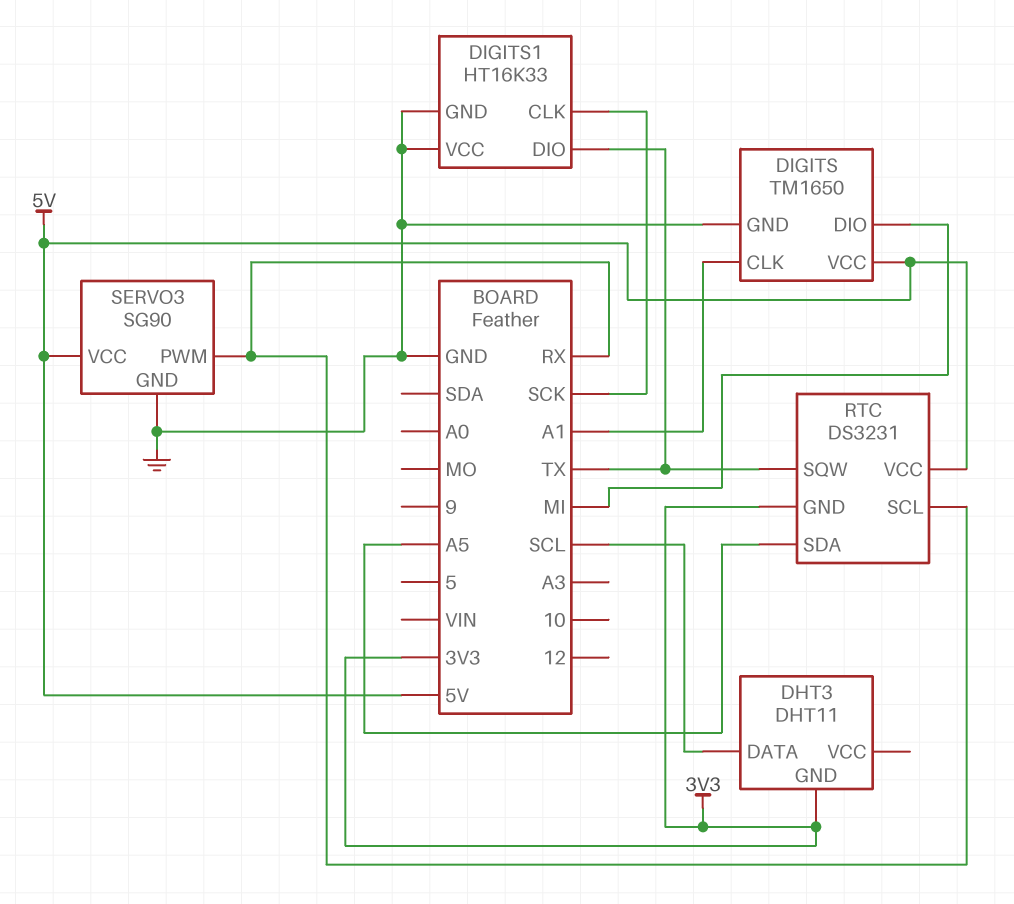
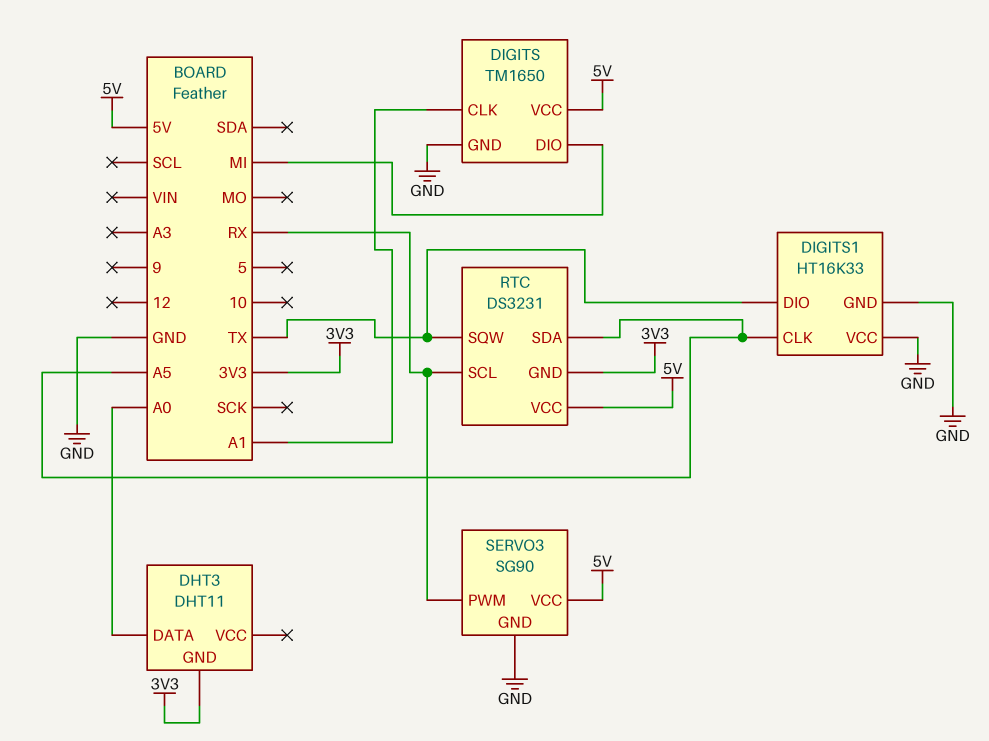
DHT3 pin DATA: SCL -> A0
DIGITS1 pin CLK: SCK -> A5

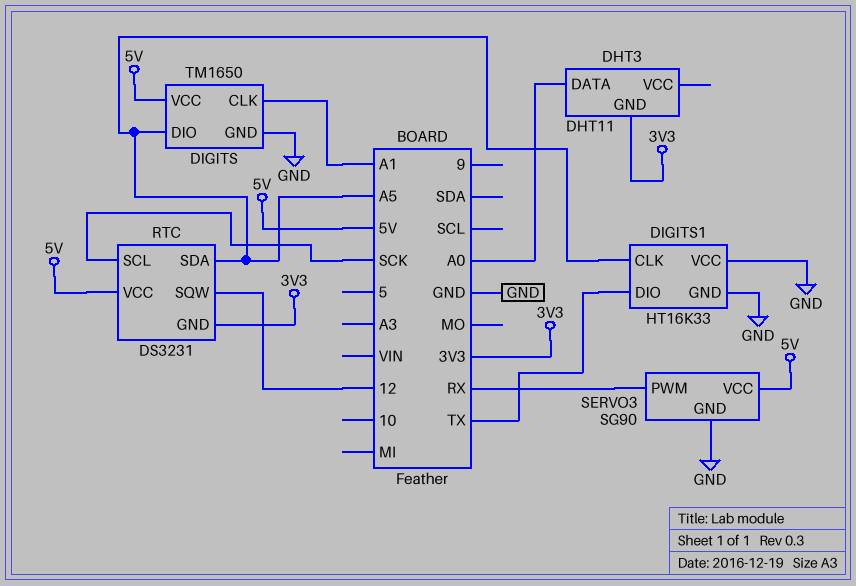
DIGITS pin DIO: MI -> A5
RTC pin SCL: RX -> SCK
RTC pin SQW: TX -> 12

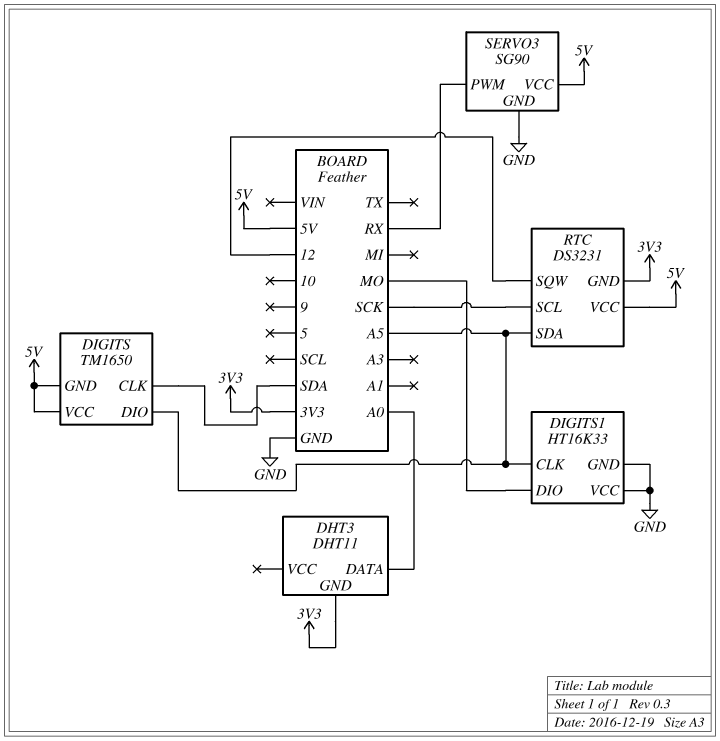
DIGITS pin CLK: A1 -> SDA
DIGITS pin GND: GND -> 5V
DIGITS1 pin DIO: TX -> MO

